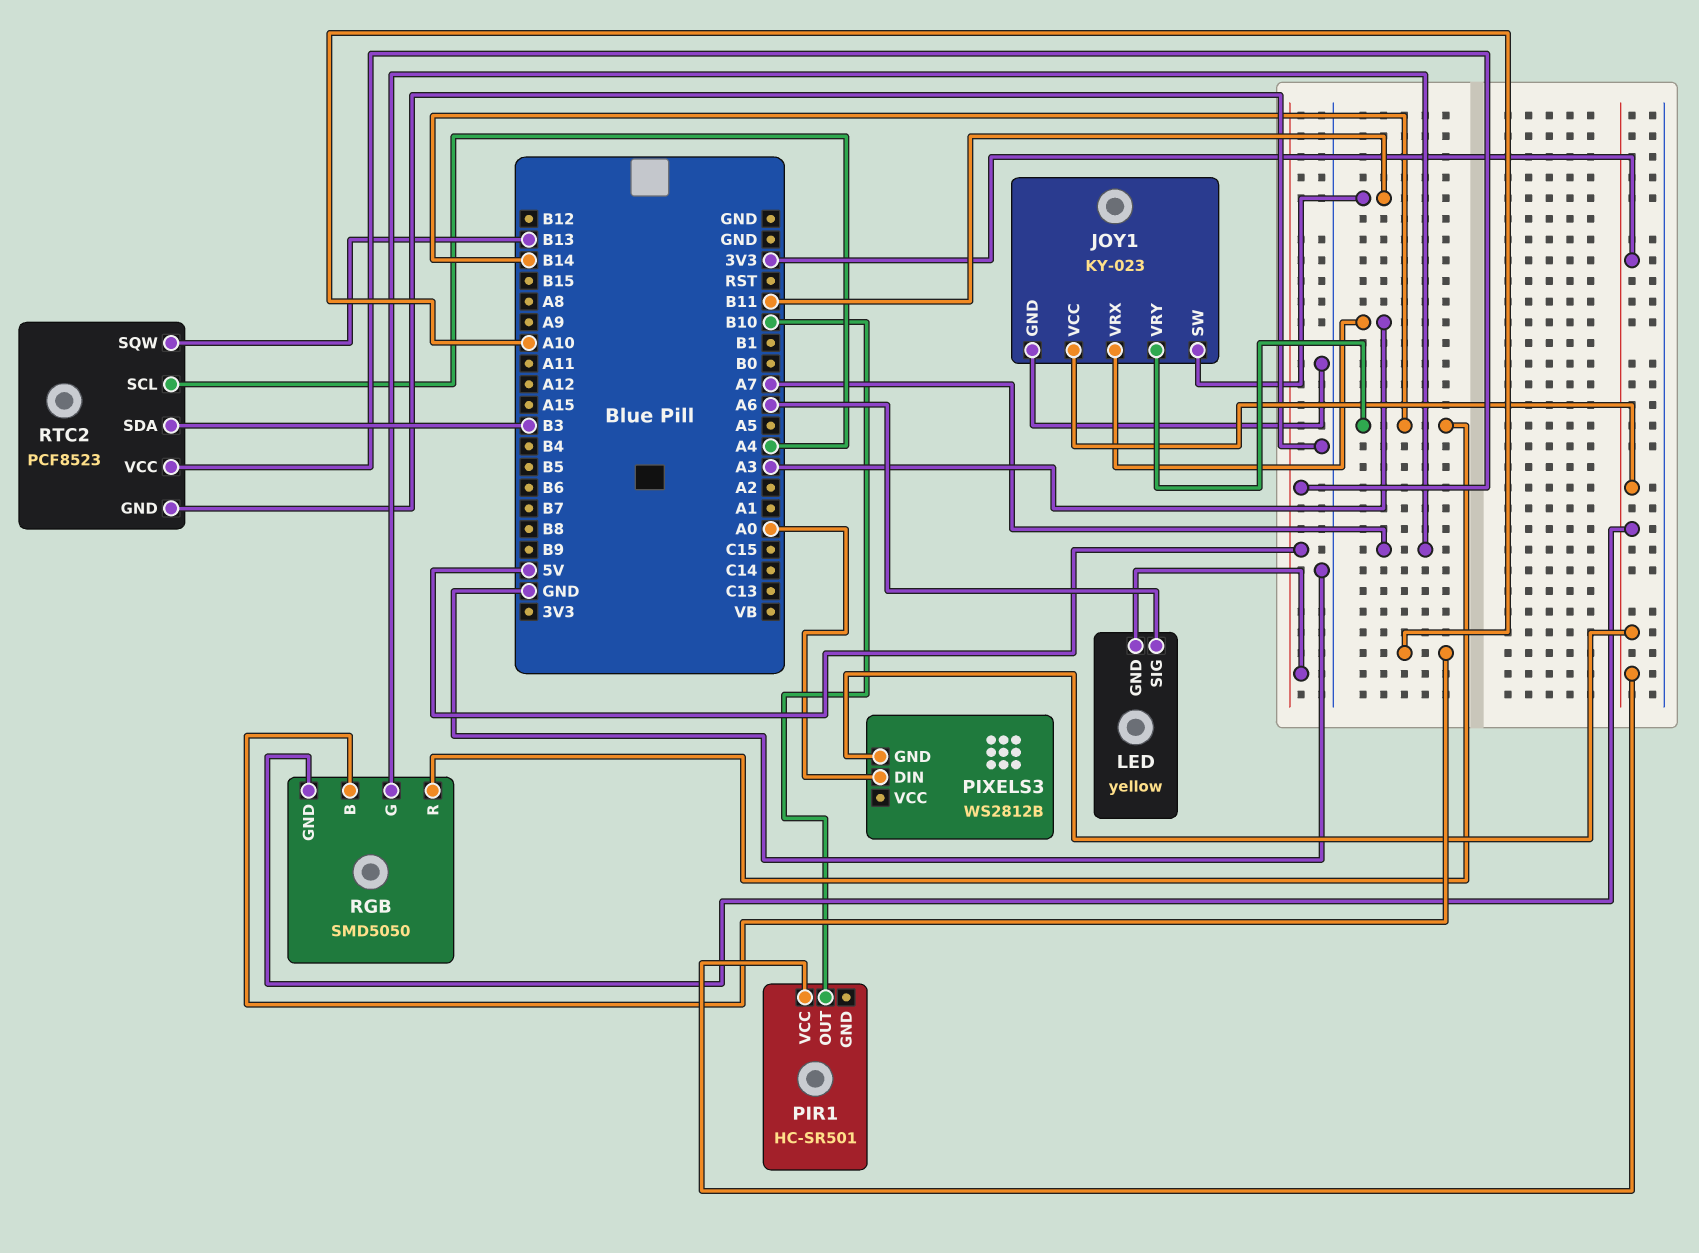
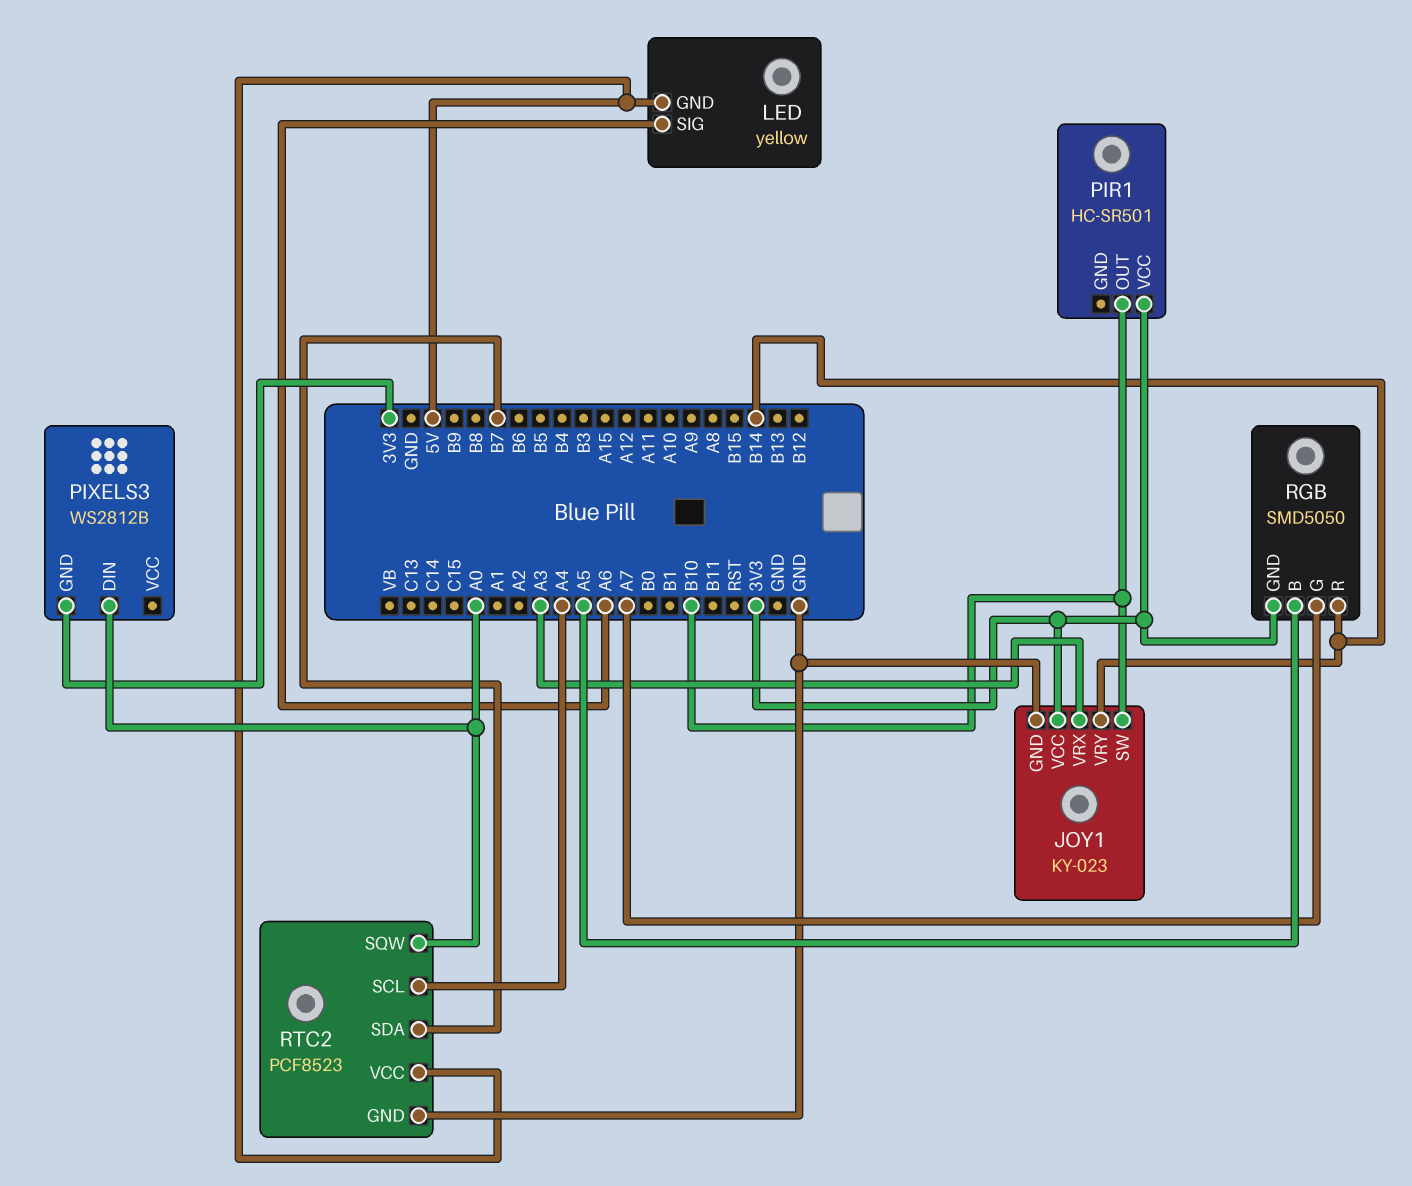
JOY1 pin SW: B11 -> B10
RGB pin B: A10 -> A5
RTC2 pin SDA: B3 -> B7
RTC2 pin SQW: B13 -> A0

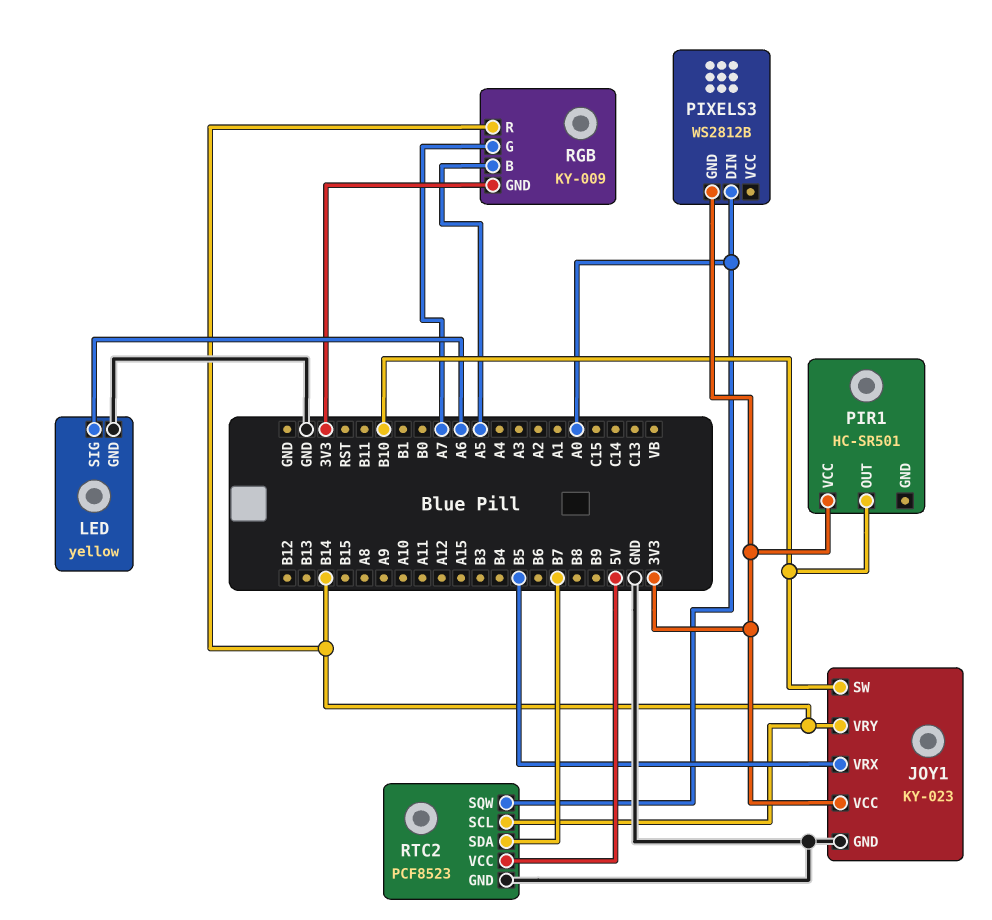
JOY1 pin VRX: A3 -> B5
LED pin GND: 5V -> GND
RGB: SMD5050 -> KY-009
RTC2 pin SCL: A4 -> B14

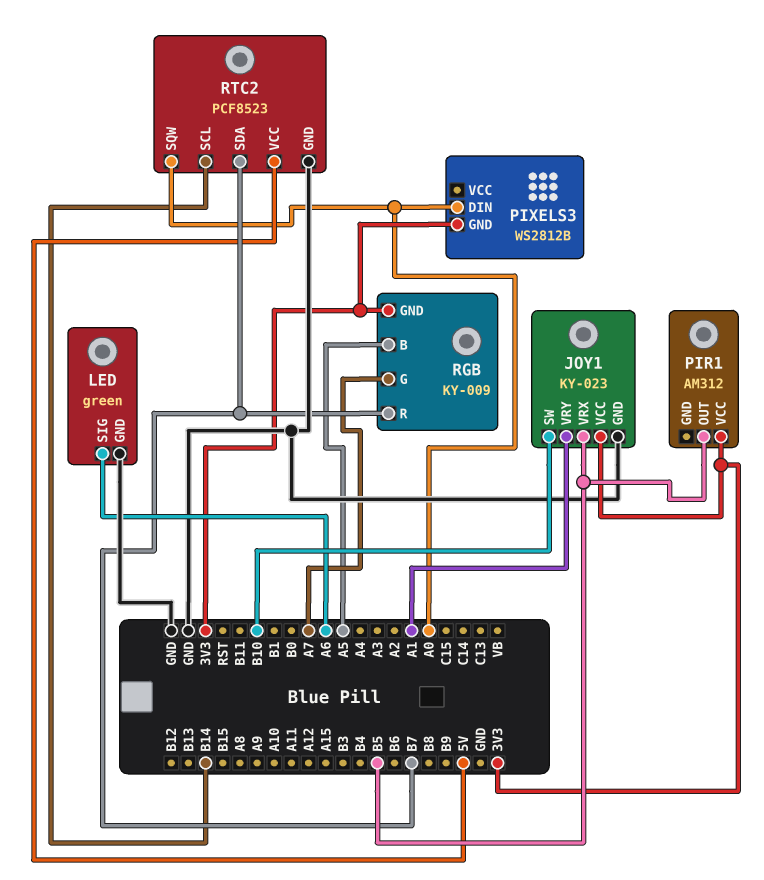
JOY1 pin VRY: B14 -> A1
LED: yellow -> green
PIR1: HC-SR501 -> AM312
PIR1 pin OUT: B10 -> B5
RGB pin R: B14 -> B7

